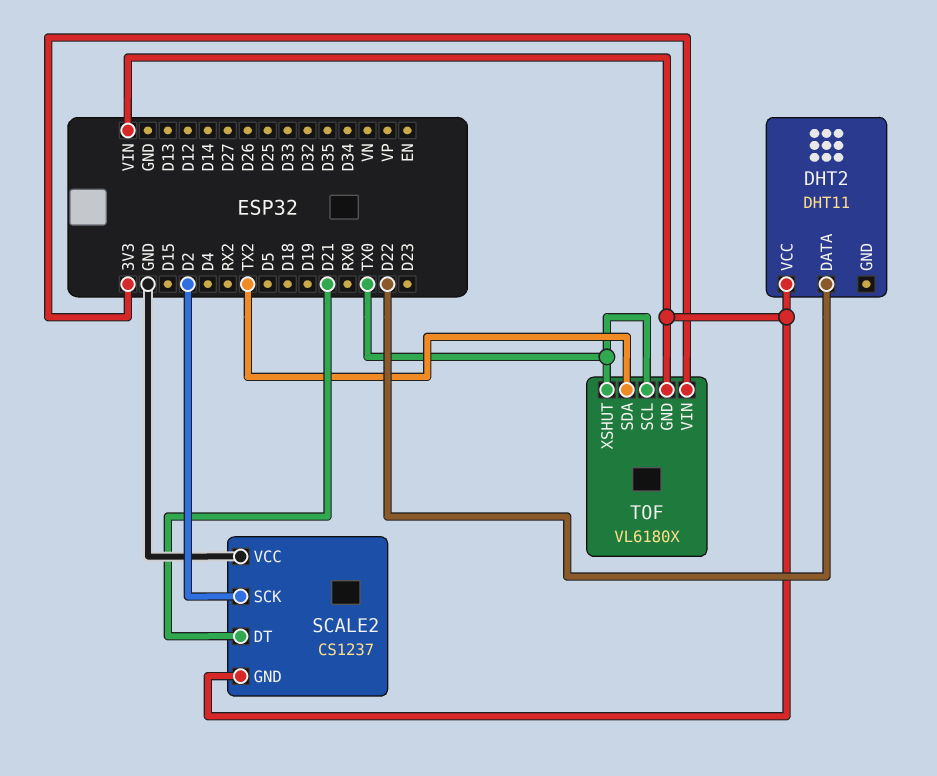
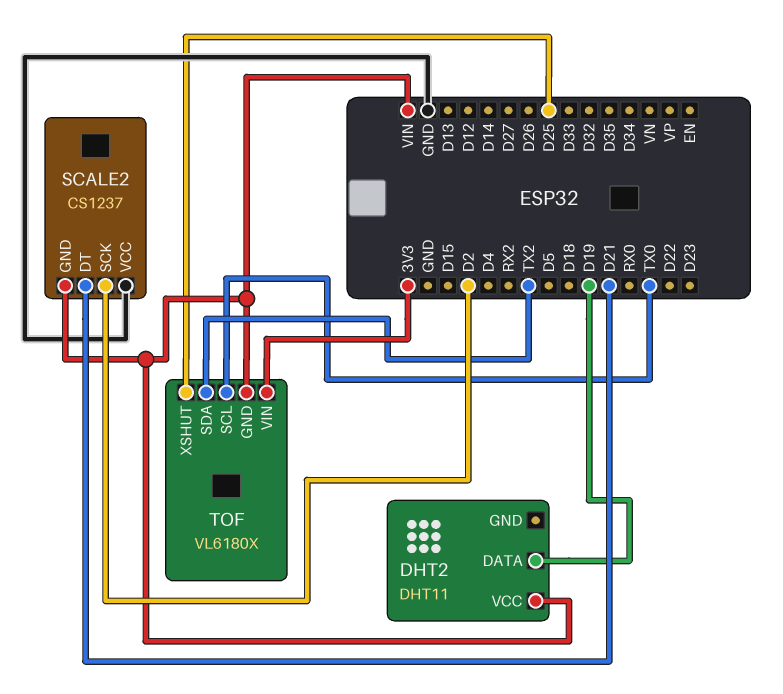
DHT2 pin DATA: D22 -> D19
TOF pin XSHUT: TX0 -> D25

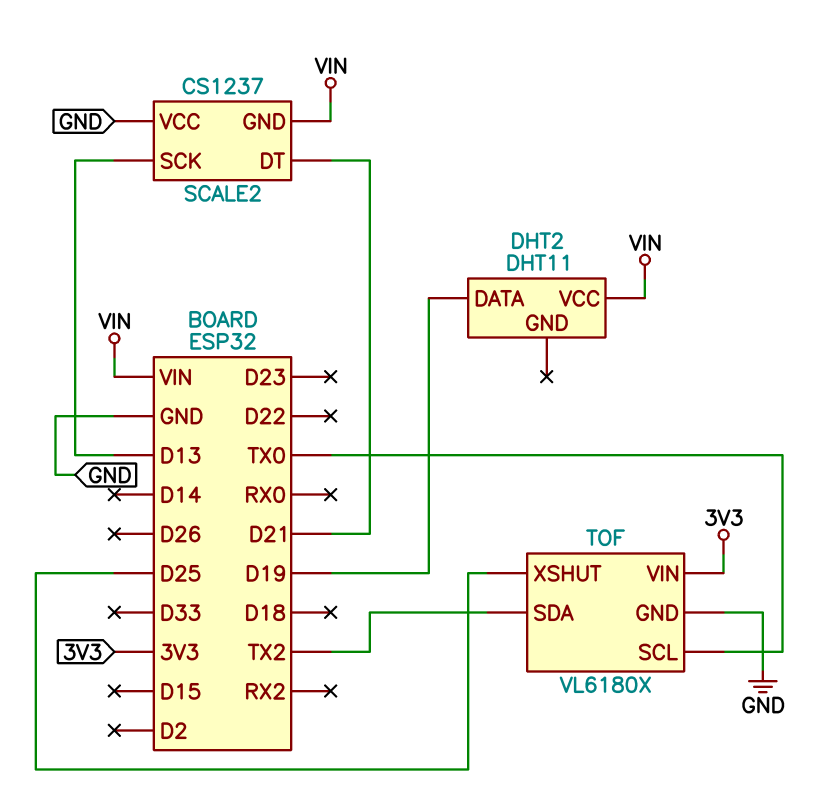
SCALE2 pin SCK: D2 -> D13
TOF pin GND: VIN -> GND

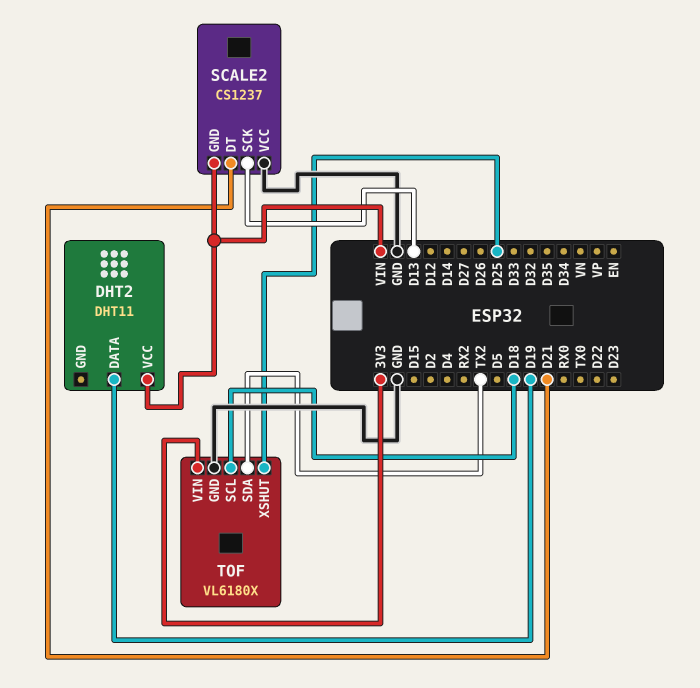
TOF pin SCL: TX0 -> D18

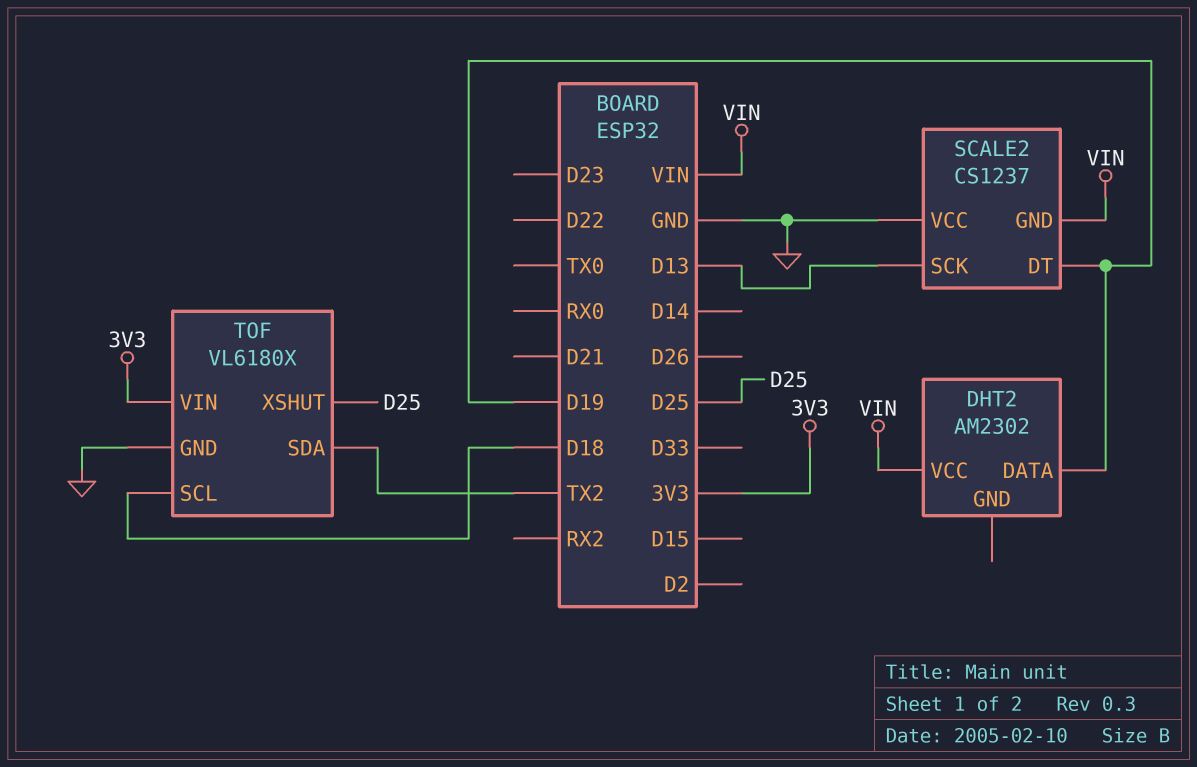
DHT2: DHT11 -> AM2302
SCALE2 pin DT: D21 -> D19

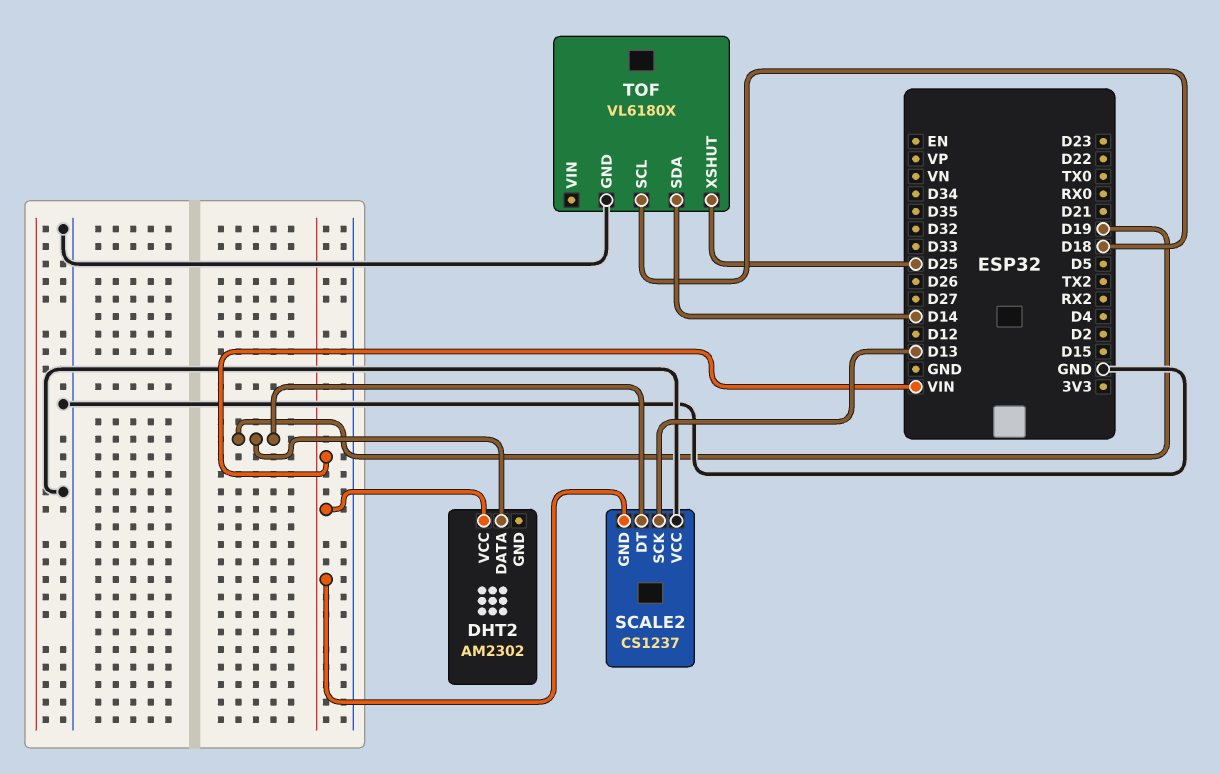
TOF pin SDA: TX2 -> D14
TOF pin VIN: 3V3 -> none

